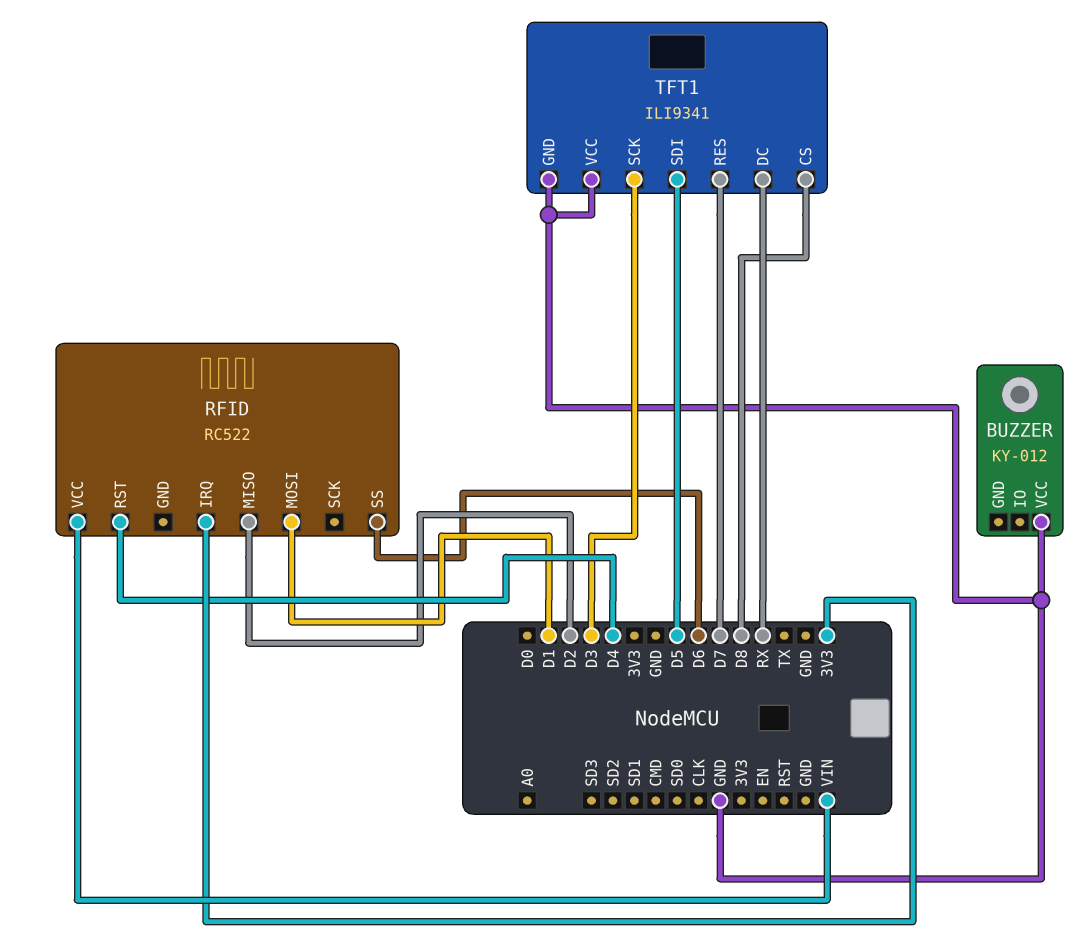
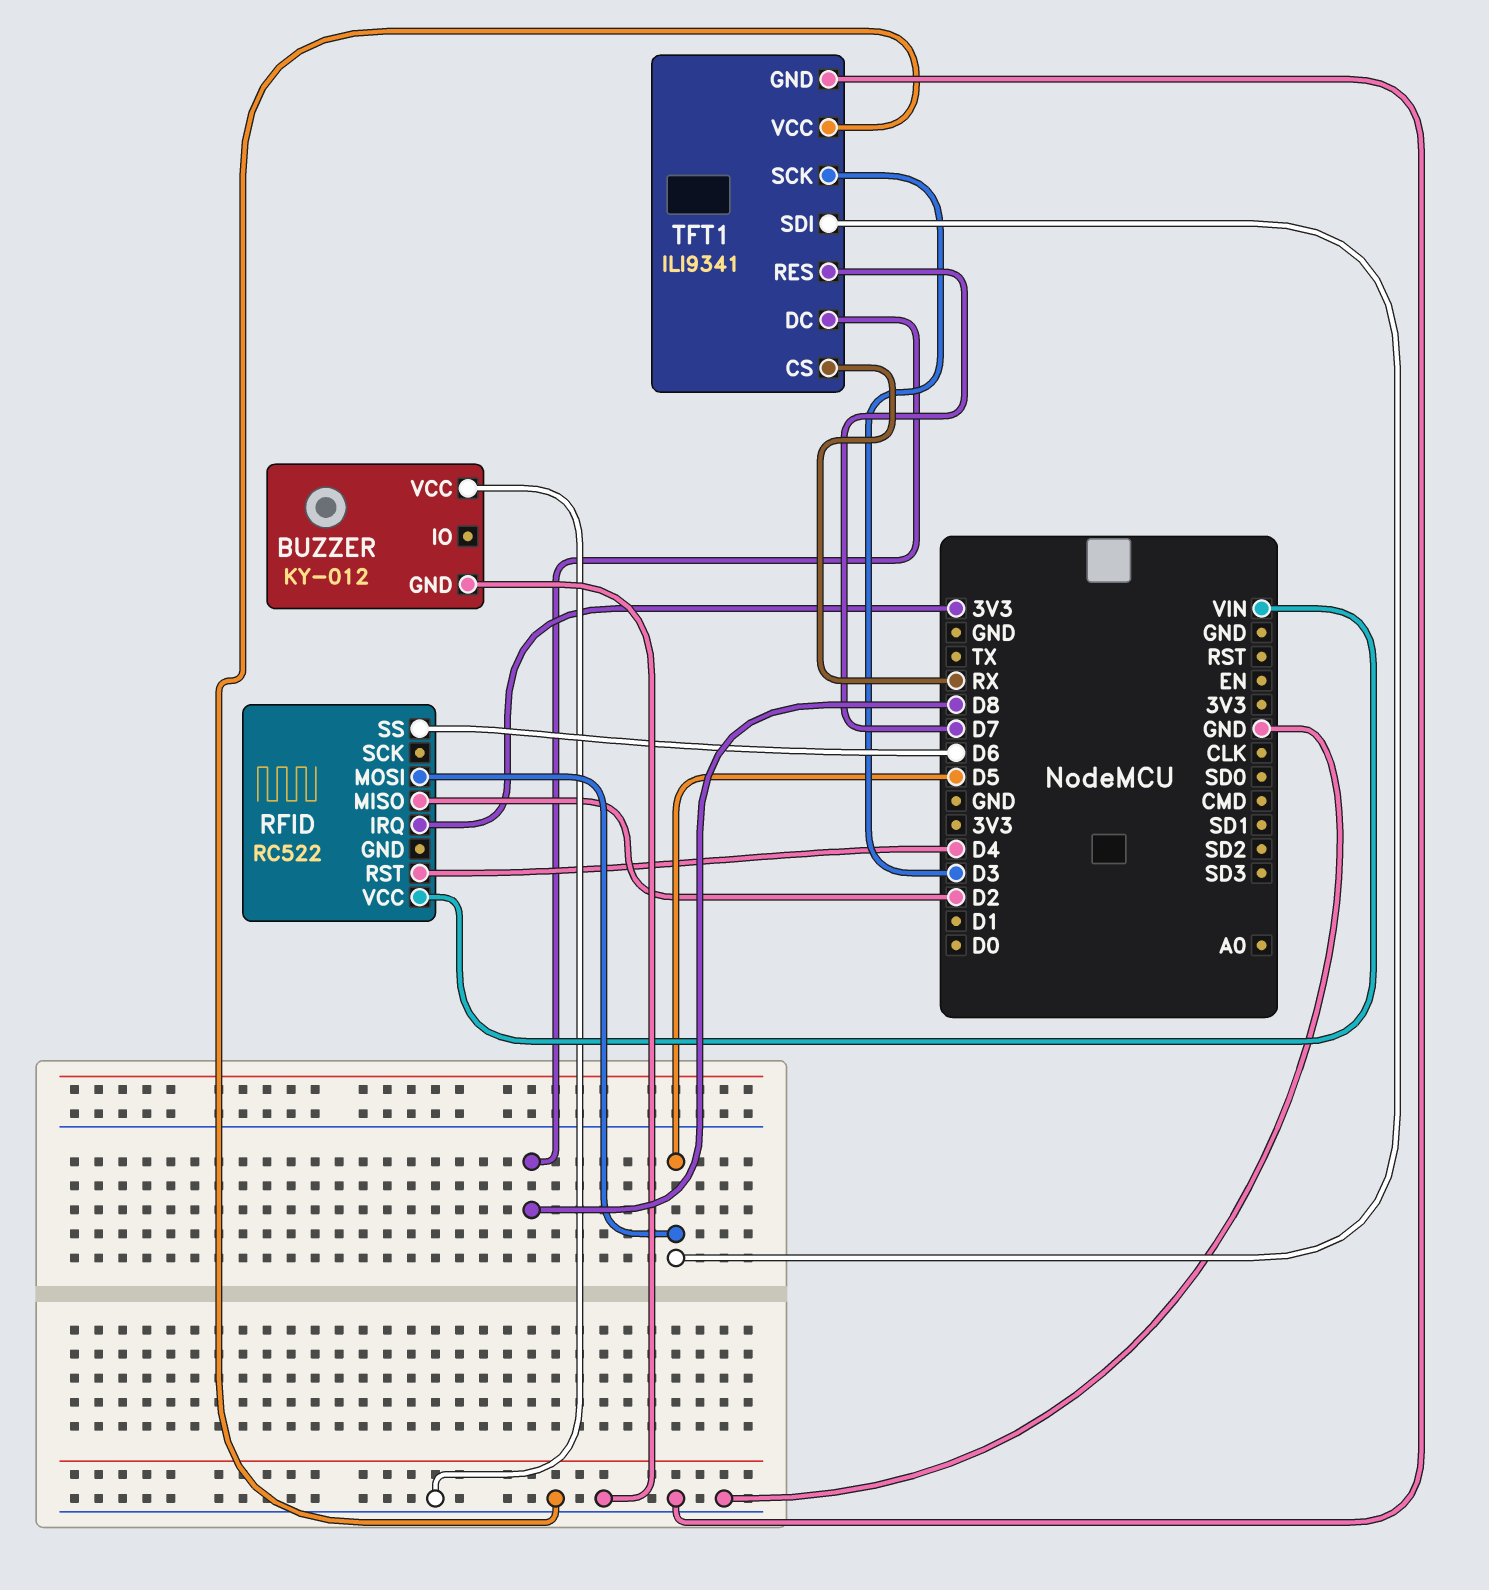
BUZZER pin GND: none -> GND
RFID pin MOSI: D1 -> D5
TFT1 pin CS: D8 -> RX
TFT1 pin DC: RX -> D8

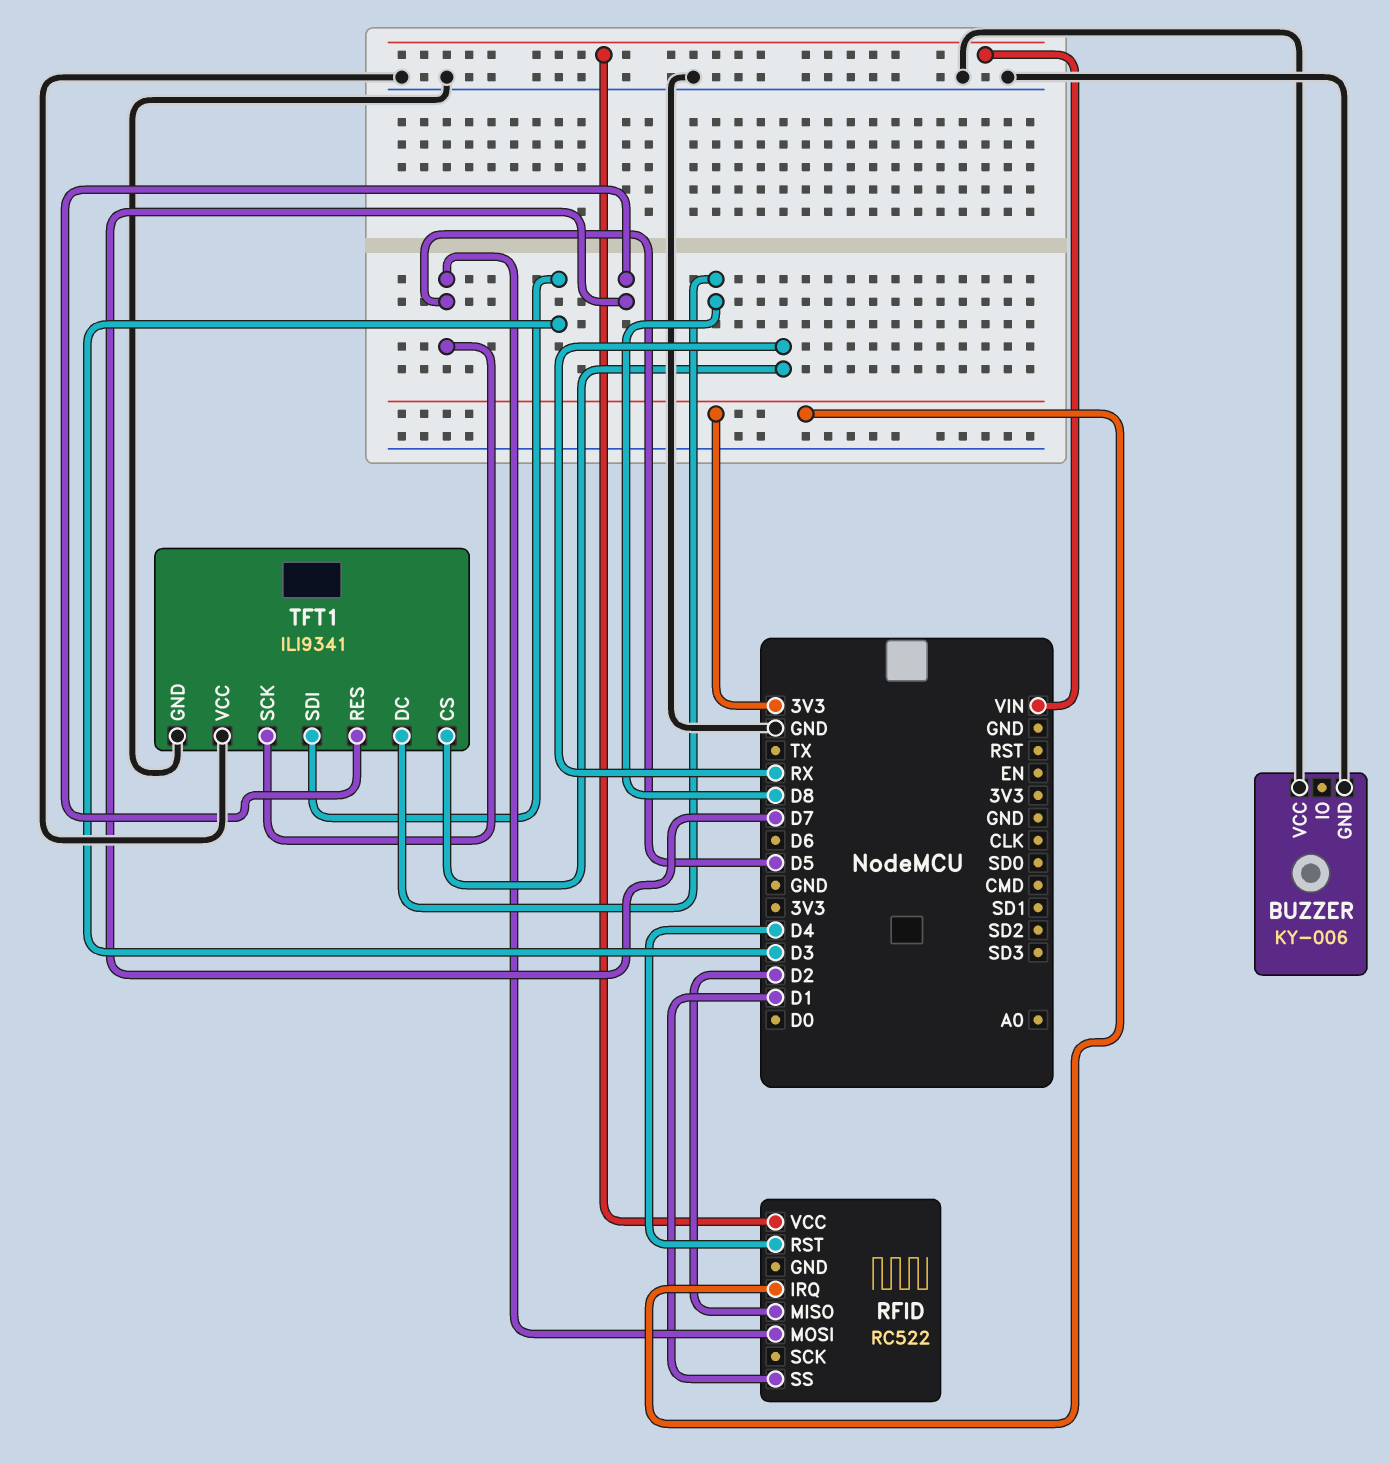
BUZZER: KY-012 -> KY-006
RFID pin SS: D6 -> D1
TFT1 pin SCK: D3 -> D5
TFT1 pin SDI: D5 -> D3

